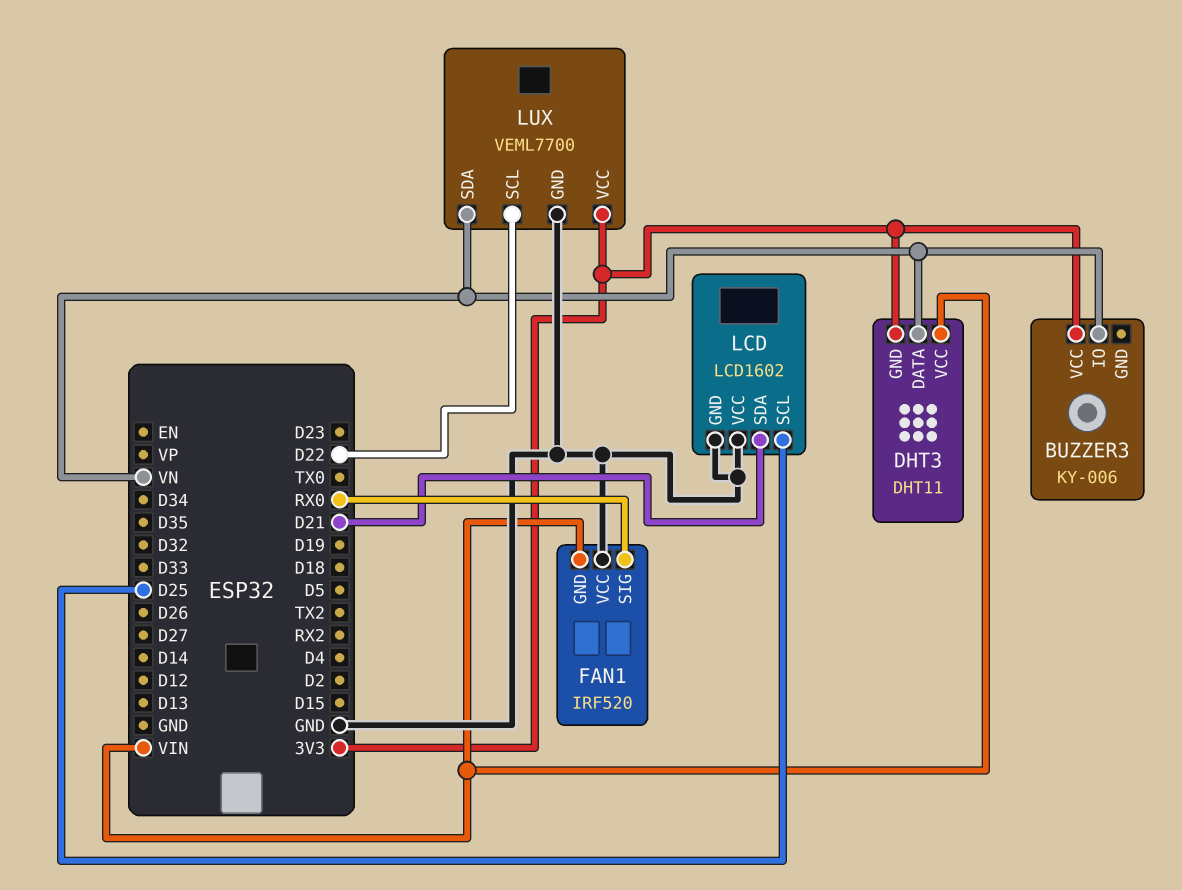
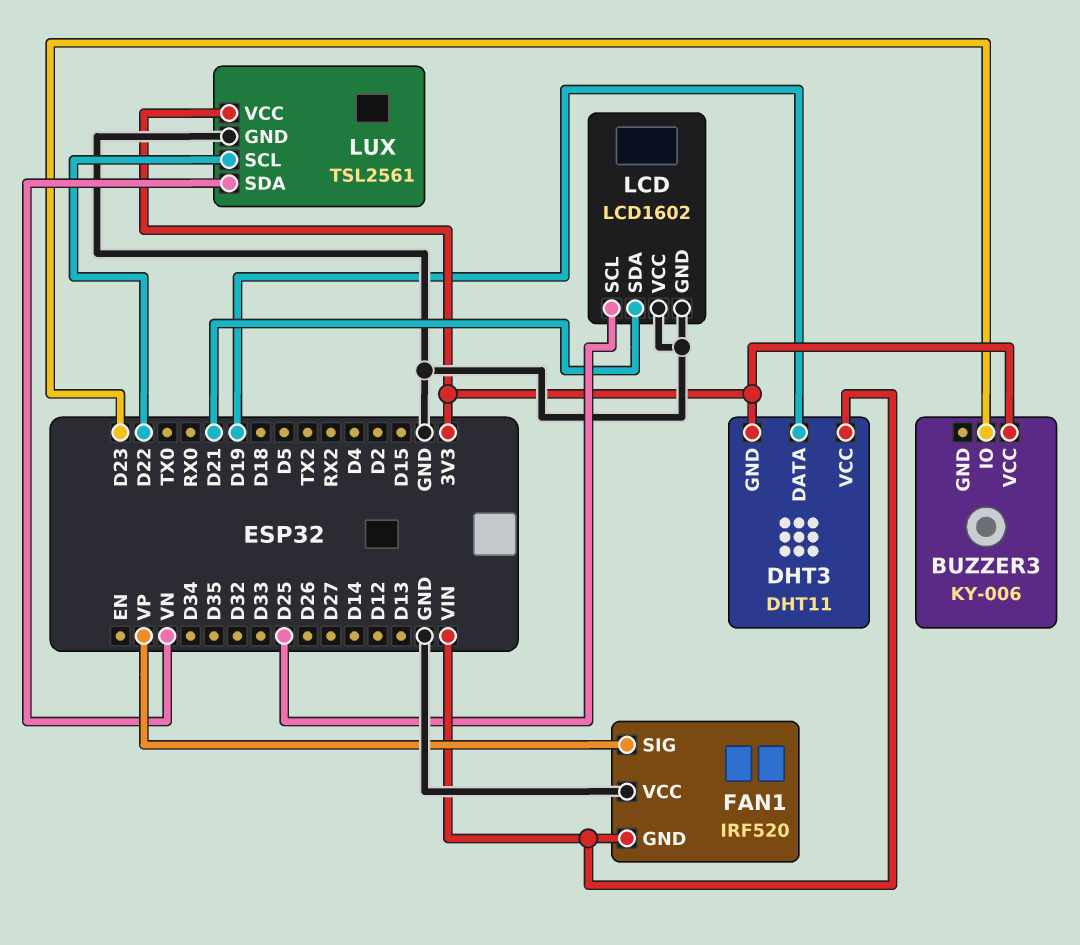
BUZZER3 pin IO: VN -> D23
DHT3 pin DATA: VN -> D19
FAN1 pin SIG: RX0 -> VP
LUX: VEML7700 -> TSL2561

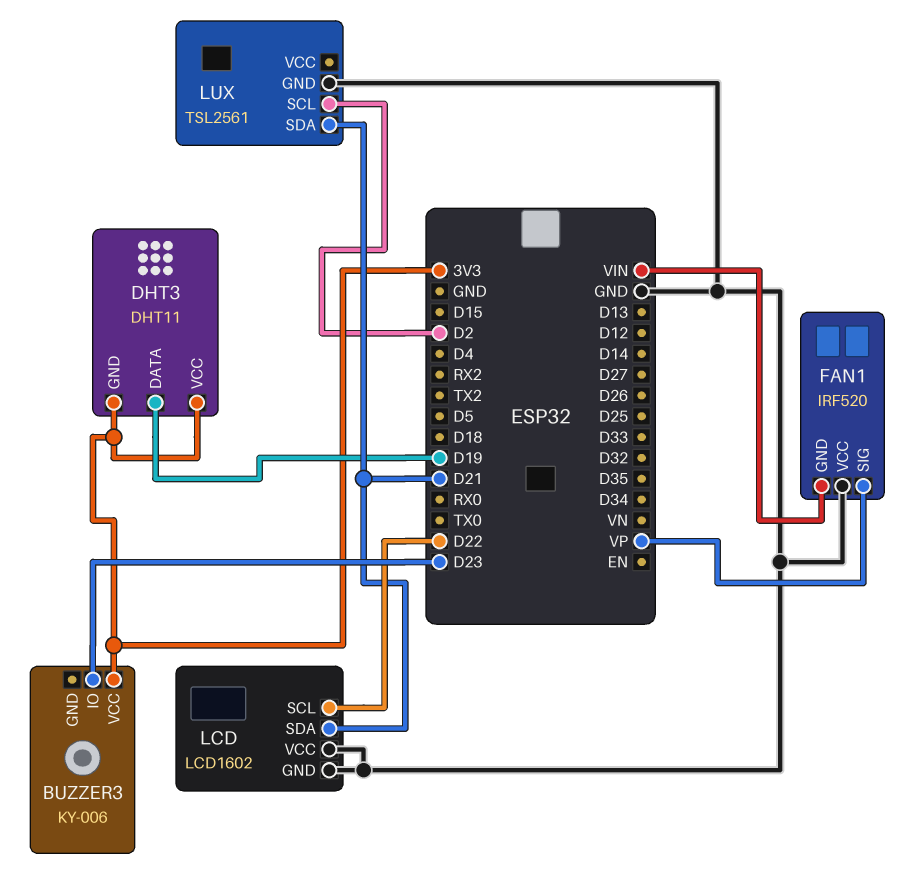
DHT3 pin VCC: VIN -> 3V3
LCD pin SCL: D25 -> D22
LUX pin SCL: D22 -> D2
LUX pin SDA: VN -> D21
LUX pin VCC: 3V3 -> none

